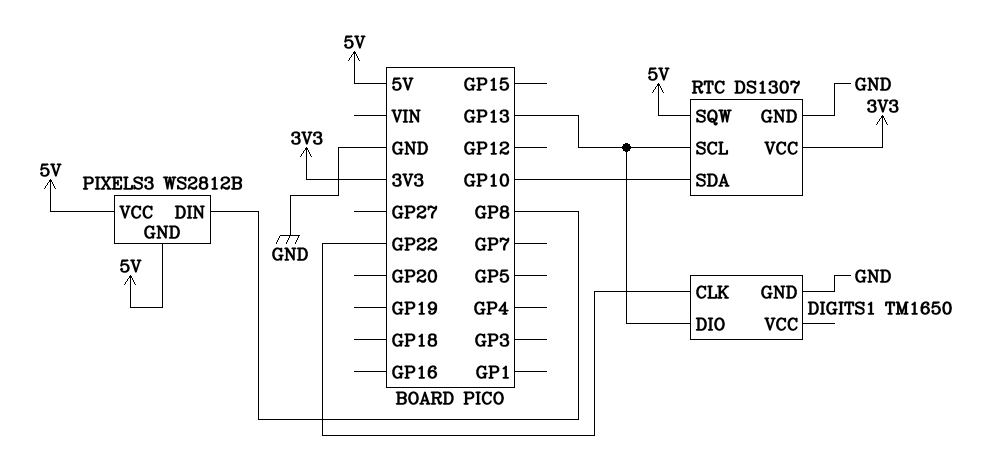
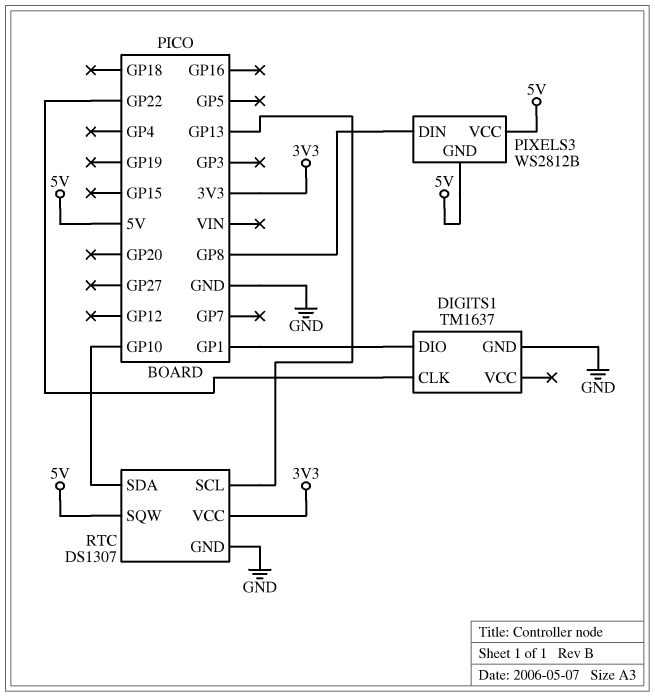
DIGITS1: TM1650 -> TM1637
DIGITS1 pin DIO: GP13 -> GP1

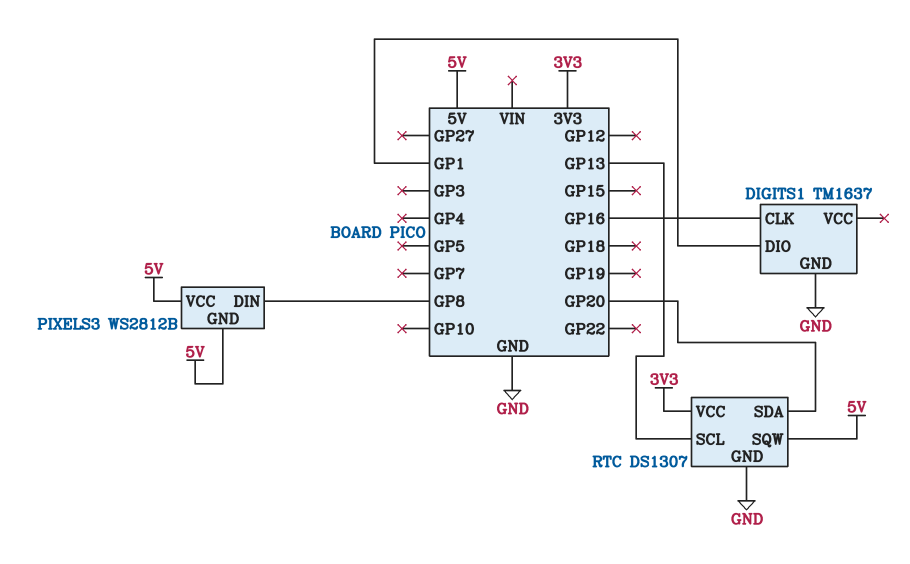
DIGITS1 pin CLK: GP22 -> GP16
RTC pin SDA: GP10 -> GP20

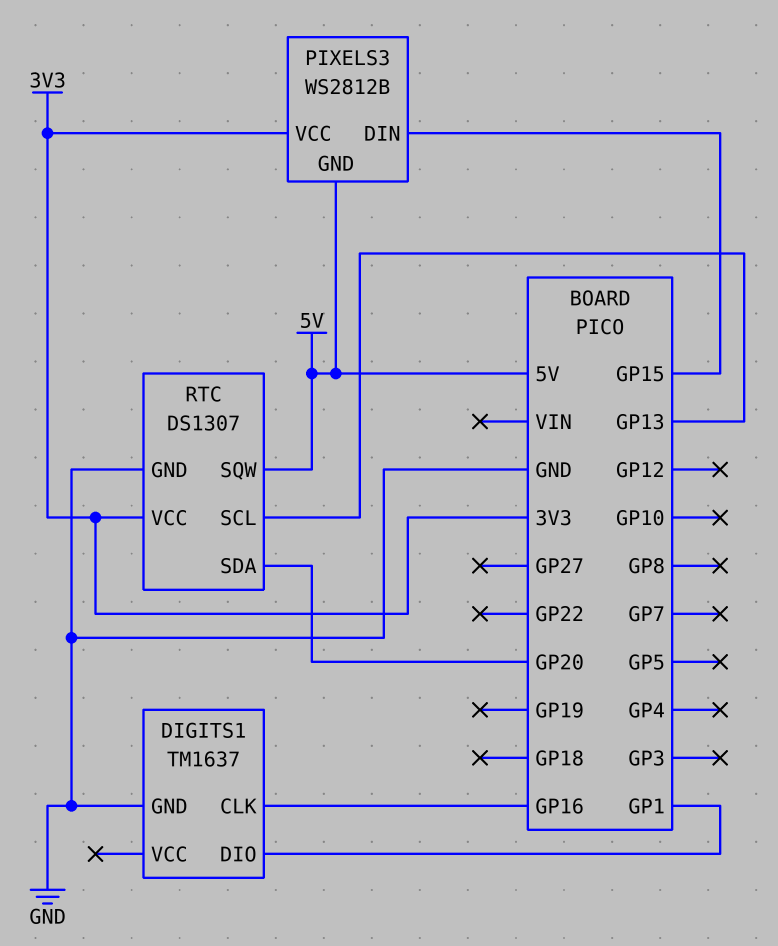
PIXELS3 pin DIN: GP8 -> GP15
PIXELS3 pin VCC: 5V -> 3V3

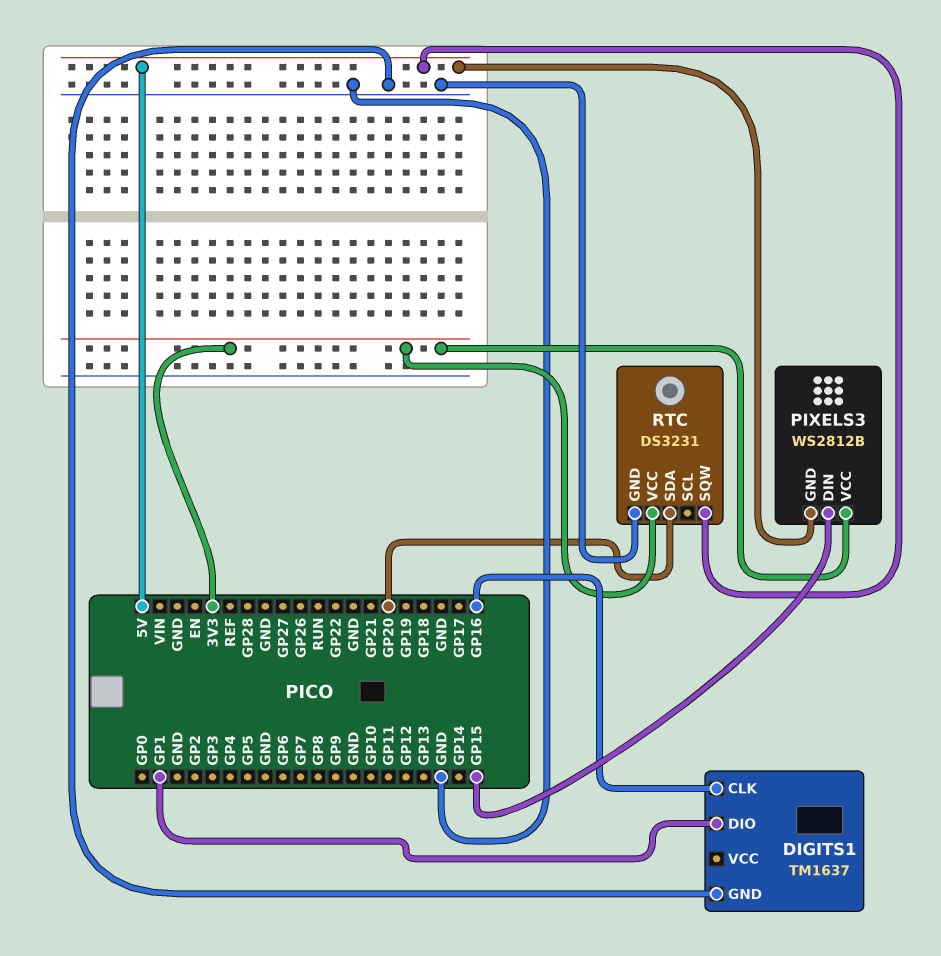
RTC: DS1307 -> DS3231
RTC pin SCL: GP13 -> none

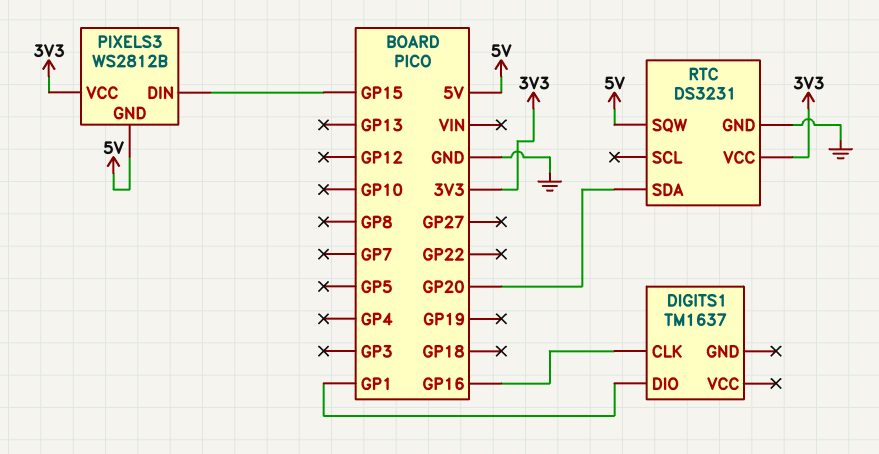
DIGITS1 pin GND: GND -> none

